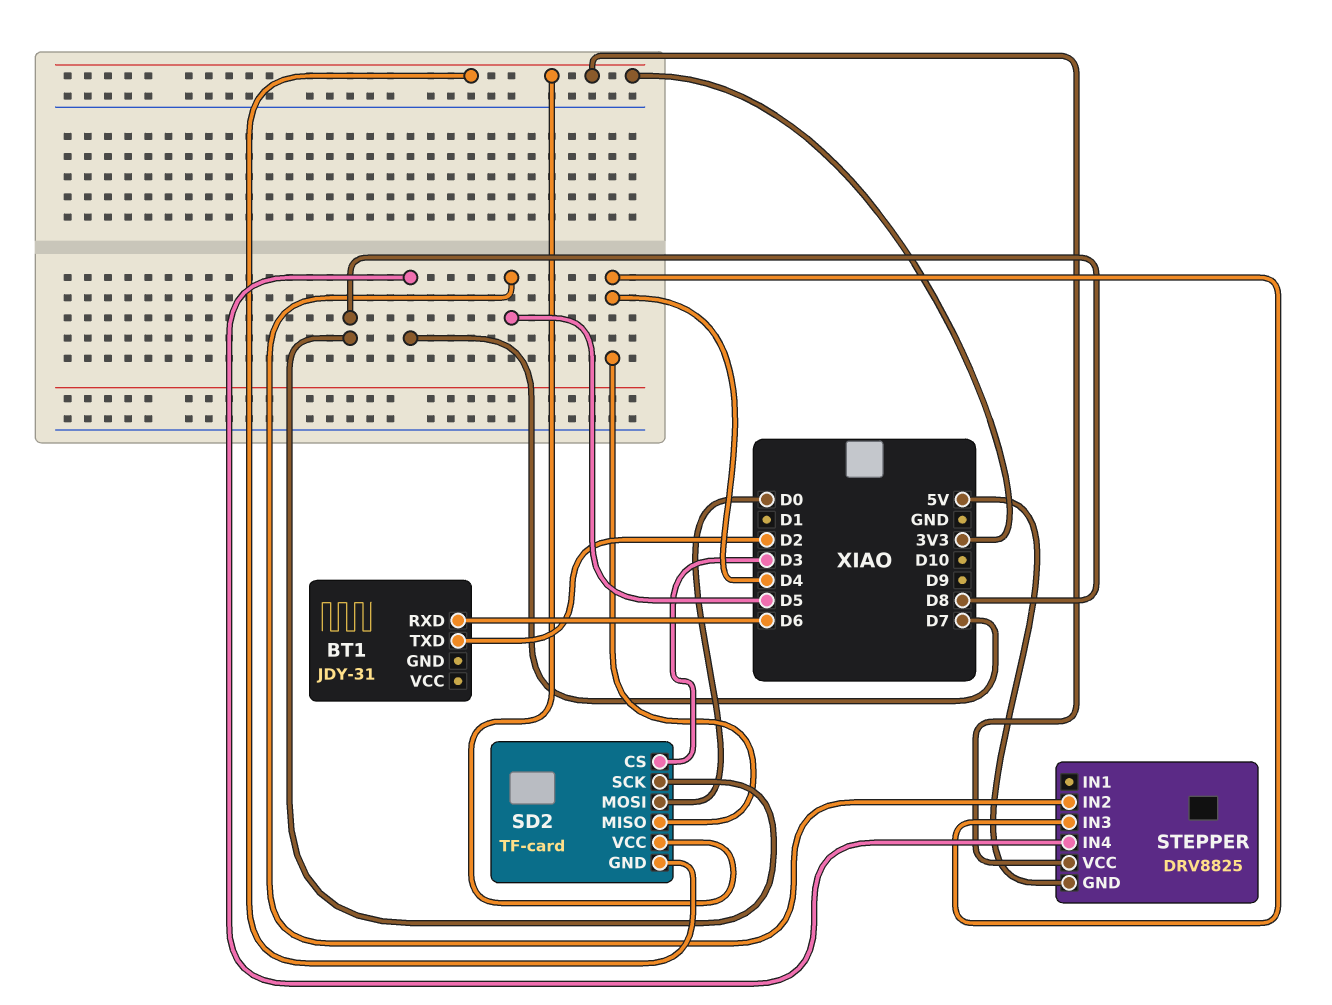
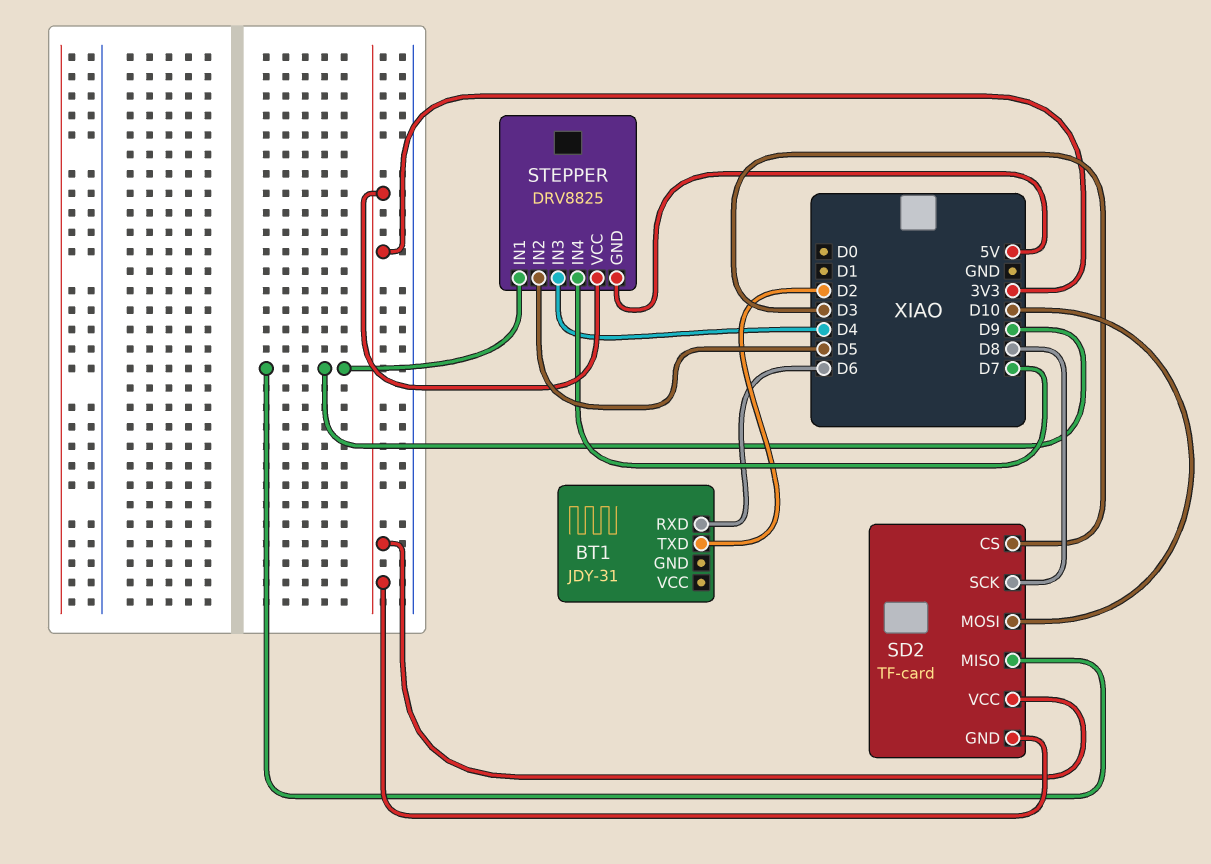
SD2 pin MISO: D4 -> D9
SD2 pin MOSI: D0 -> D10
STEPPER pin IN1: none -> D9

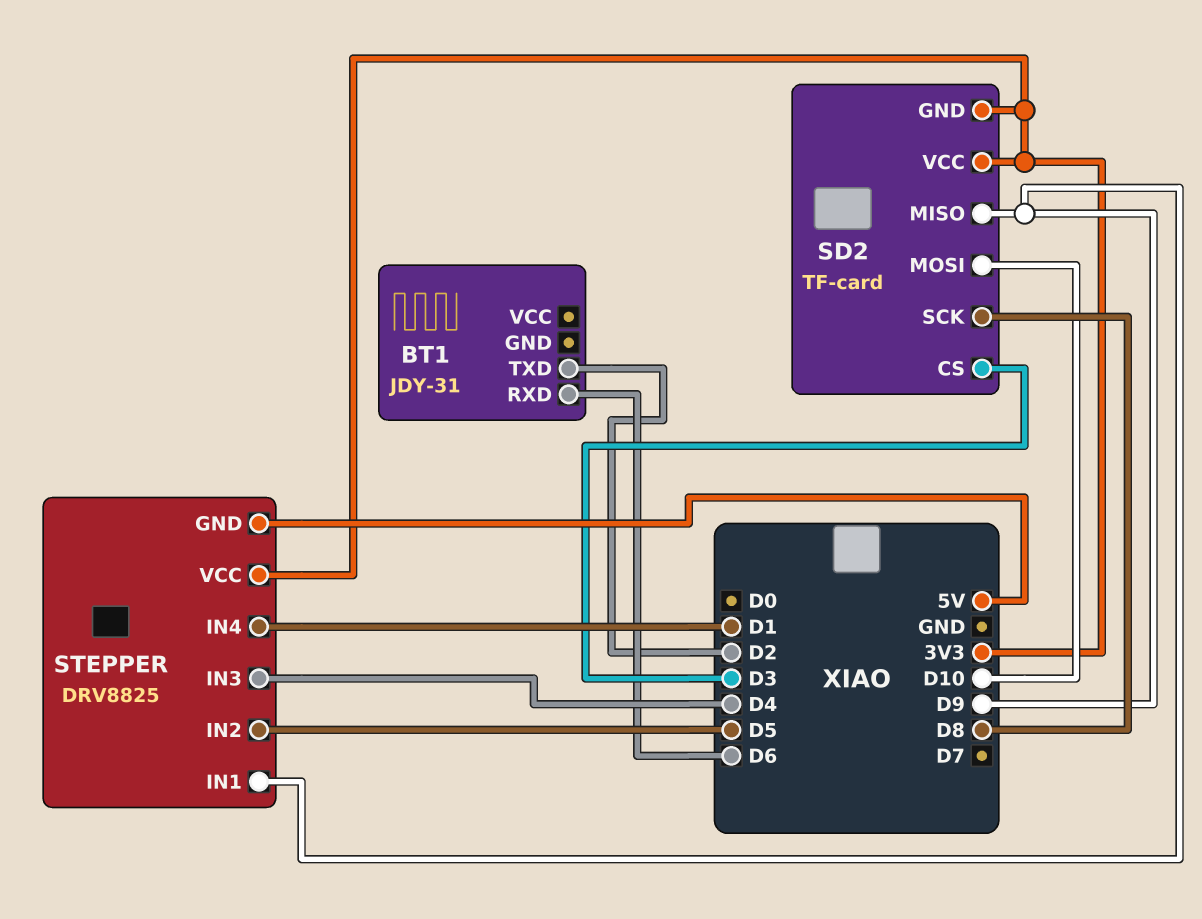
STEPPER pin IN4: D7 -> D1

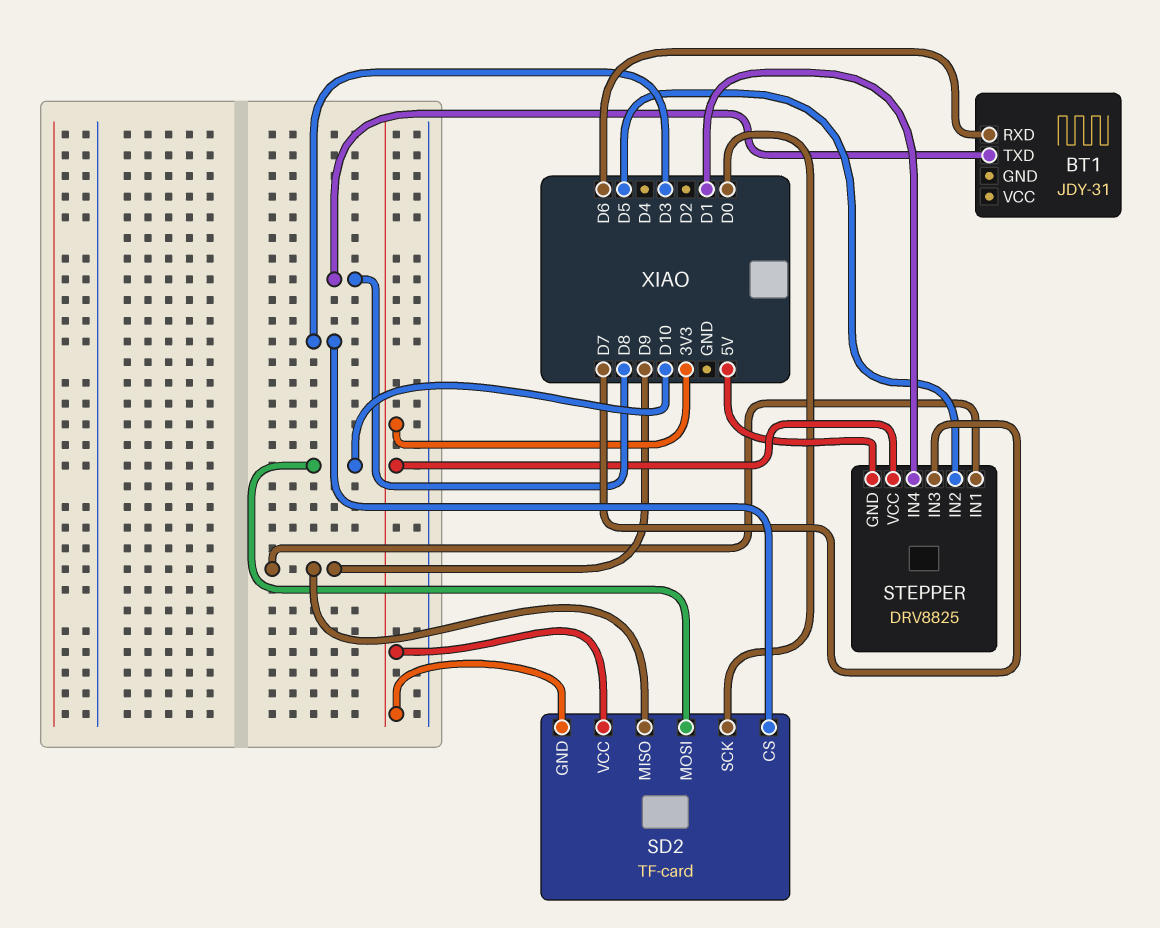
BT1 pin TXD: D2 -> D8
SD2 pin SCK: D8 -> D0
STEPPER pin IN3: D4 -> D7

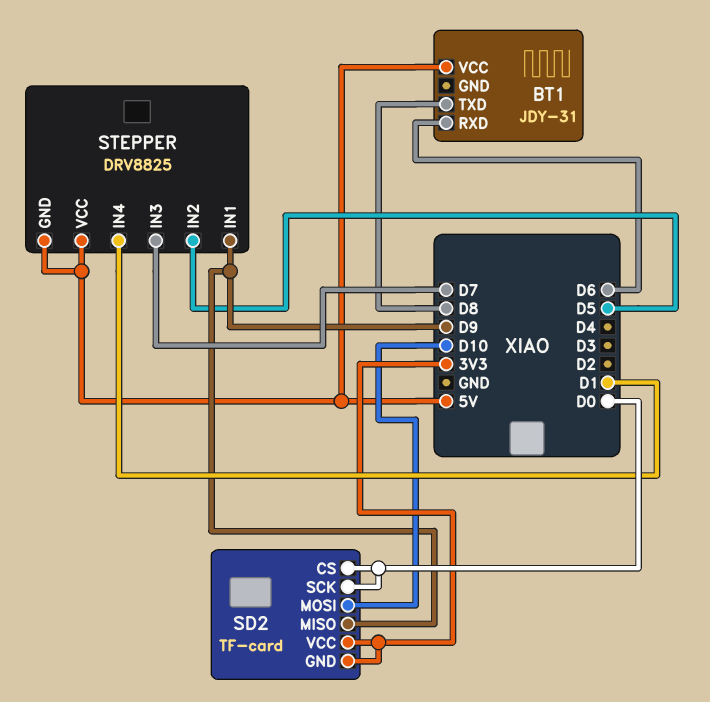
BT1 pin VCC: none -> 5V
SD2 pin CS: D3 -> D0
STEPPER pin VCC: 3V3 -> 5V

